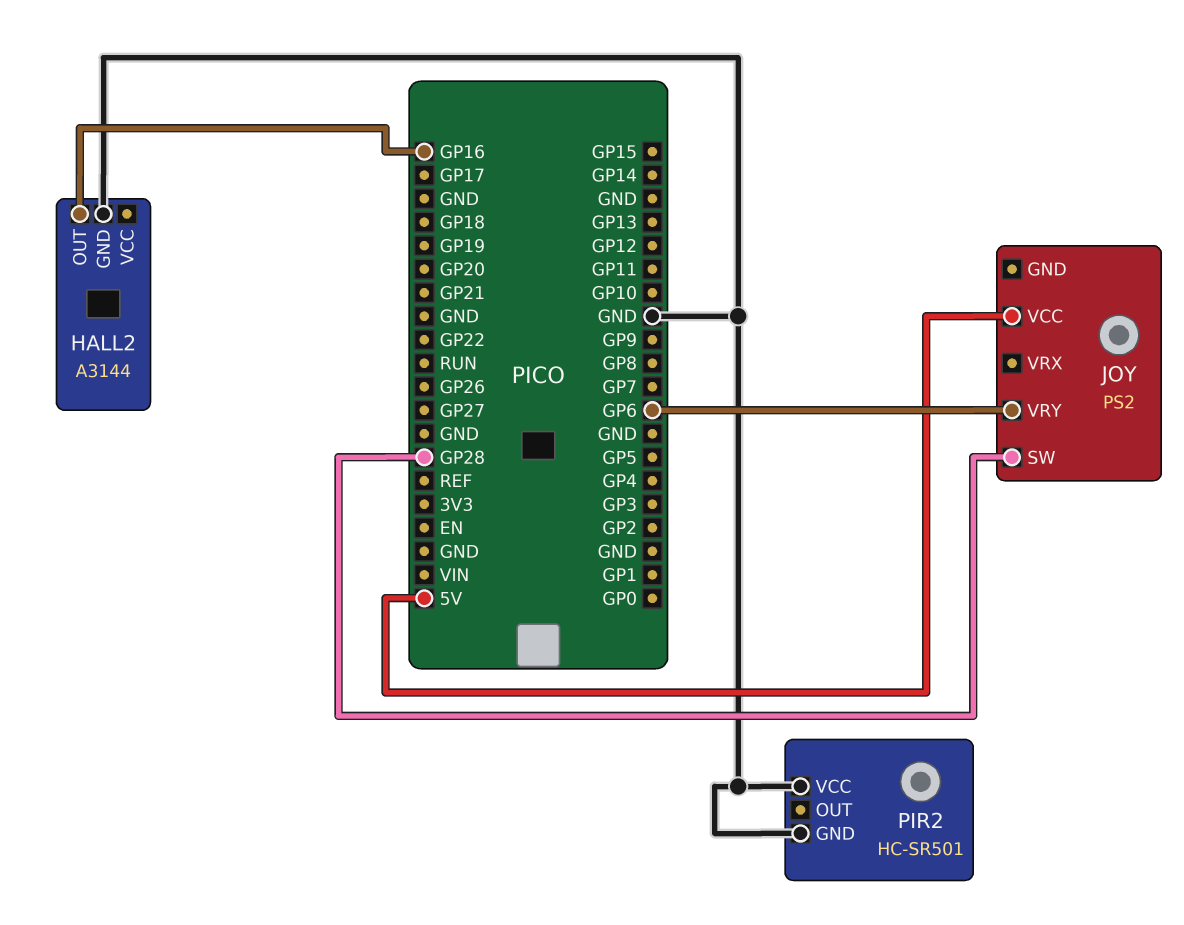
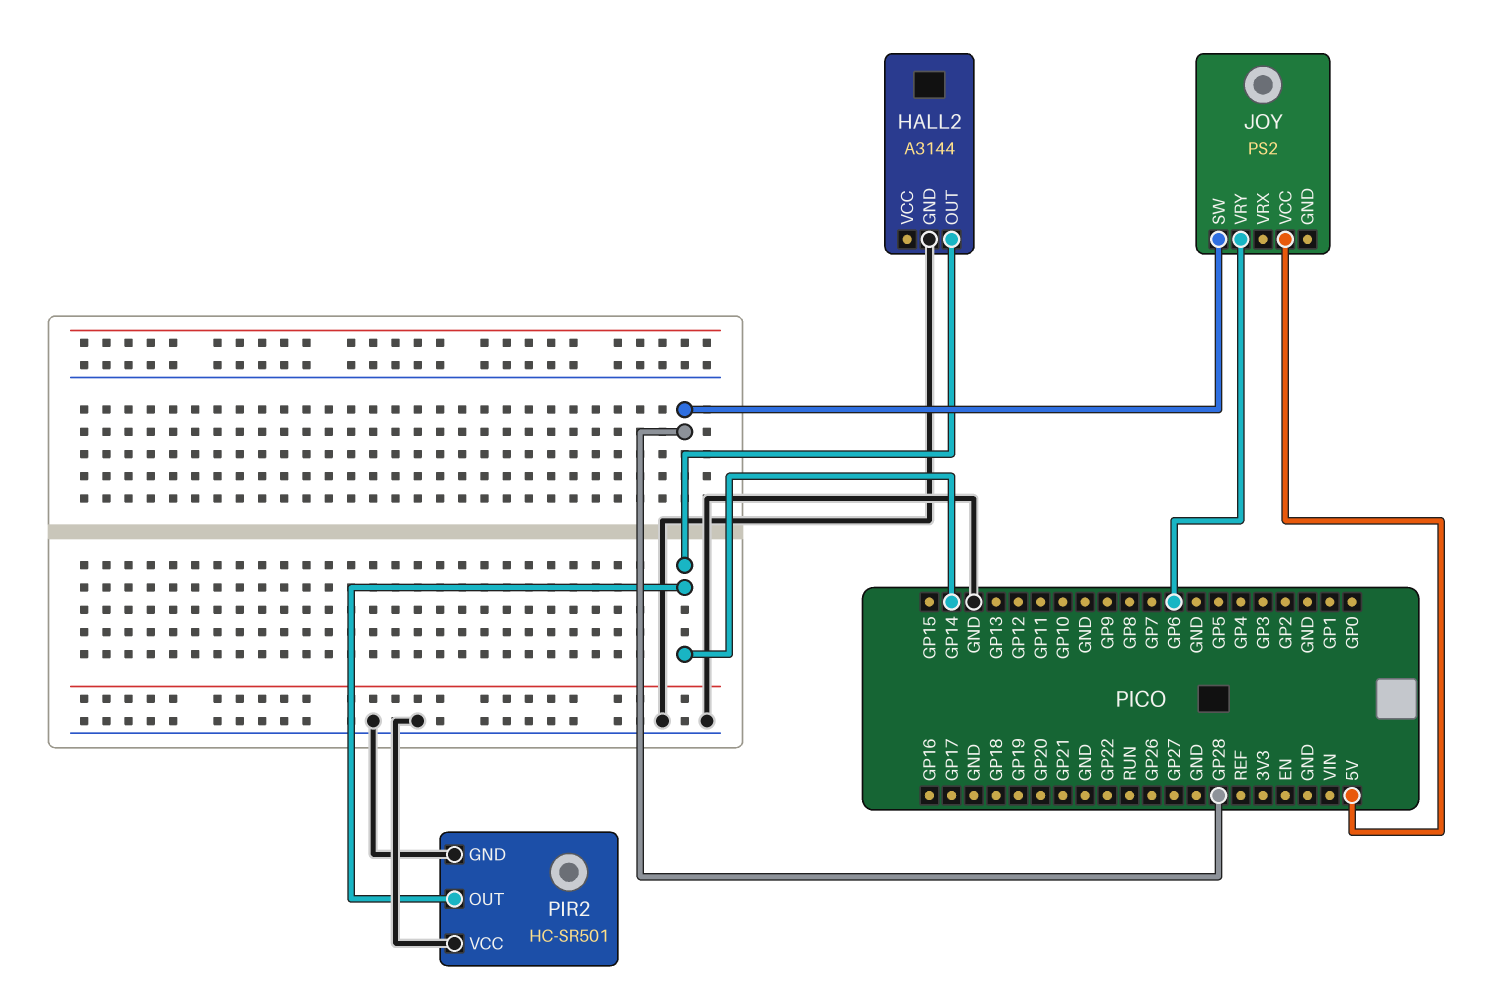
HALL2 pin OUT: GP16 -> GP14
PIR2 pin OUT: none -> GP14

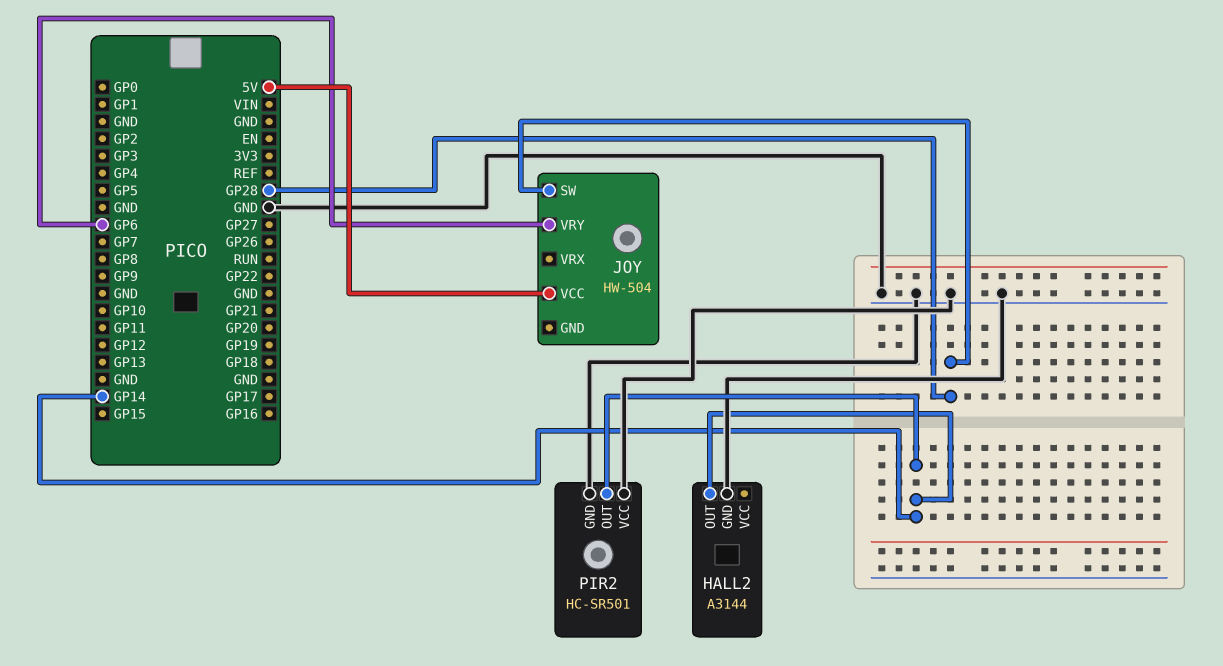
JOY: PS2 -> HW-504

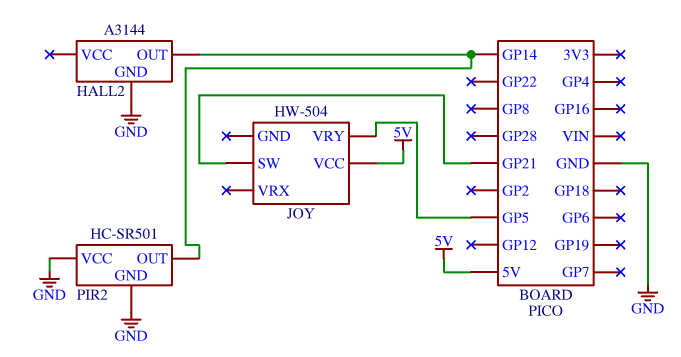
JOY pin SW: GP28 -> GP21
JOY pin VRY: GP6 -> GP5

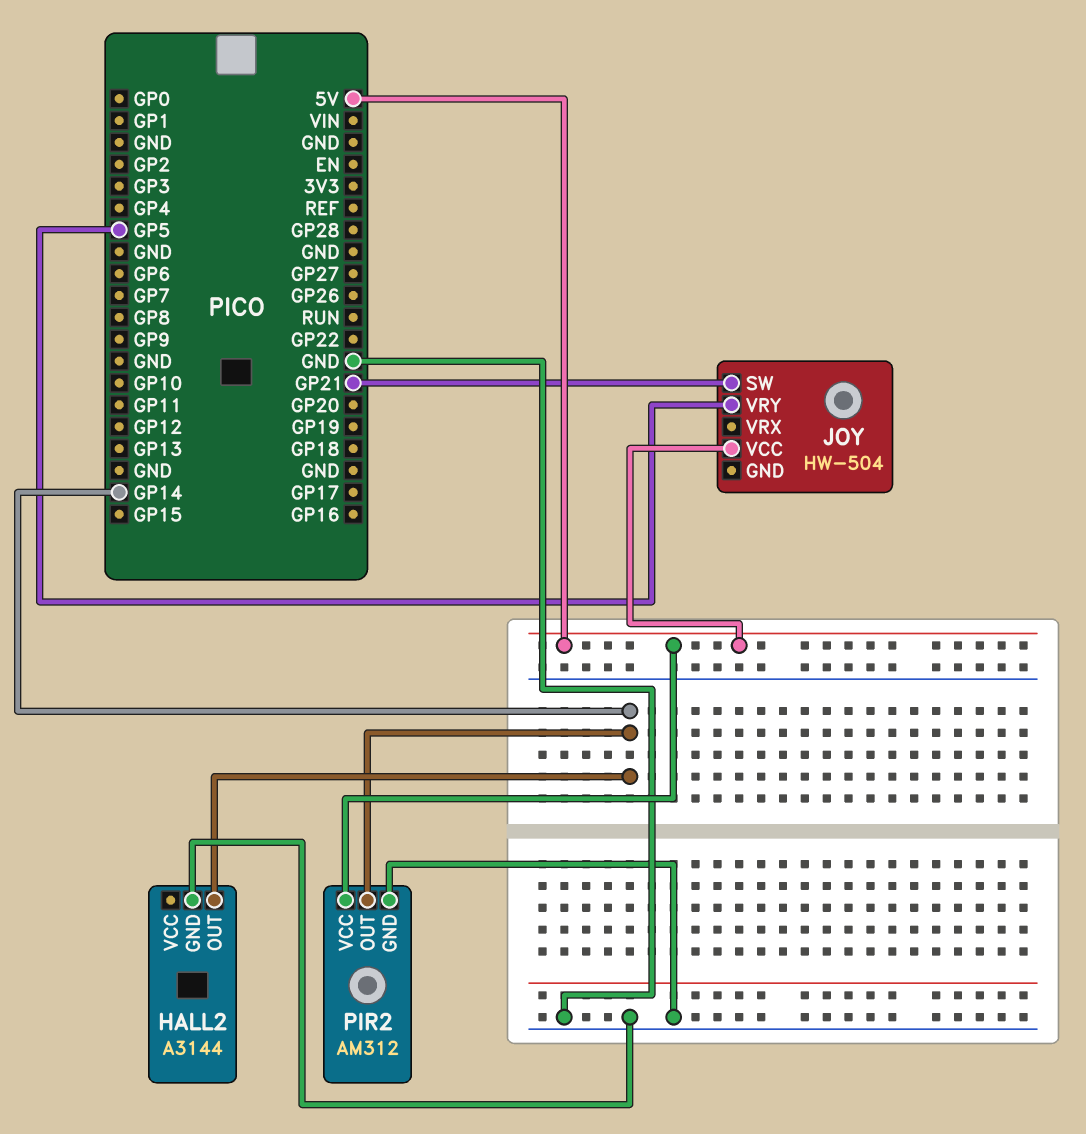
PIR2: HC-SR501 -> AM312
PIR2 pin VCC: GND -> 5V

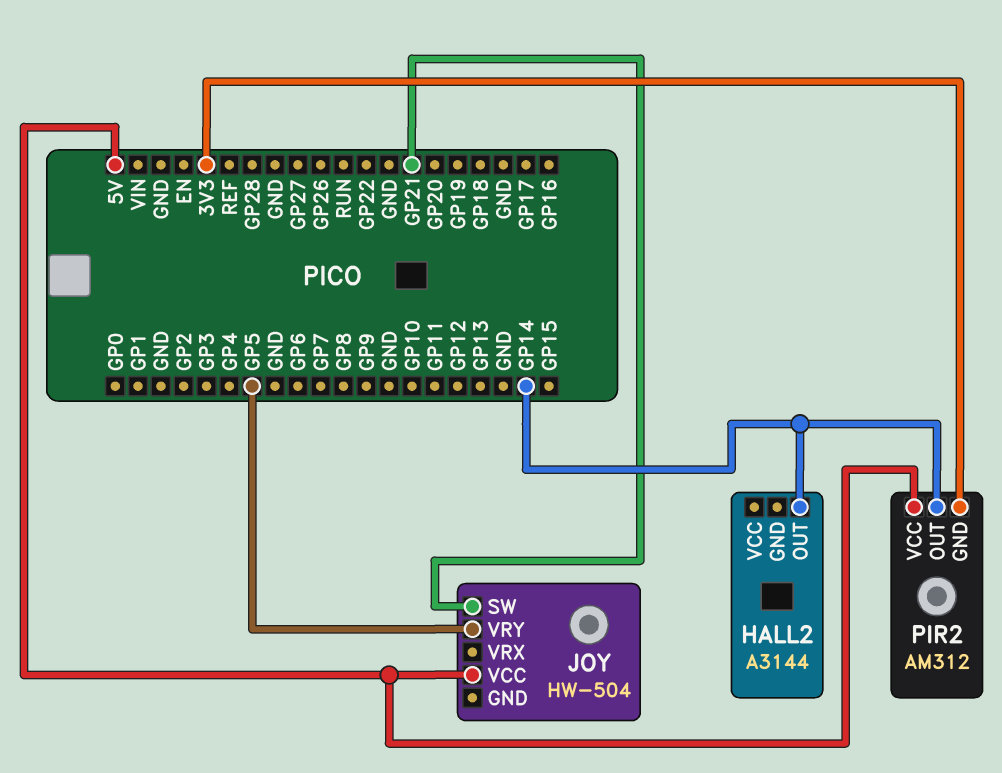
HALL2 pin GND: GND -> none
PIR2 pin GND: GND -> 3V3

